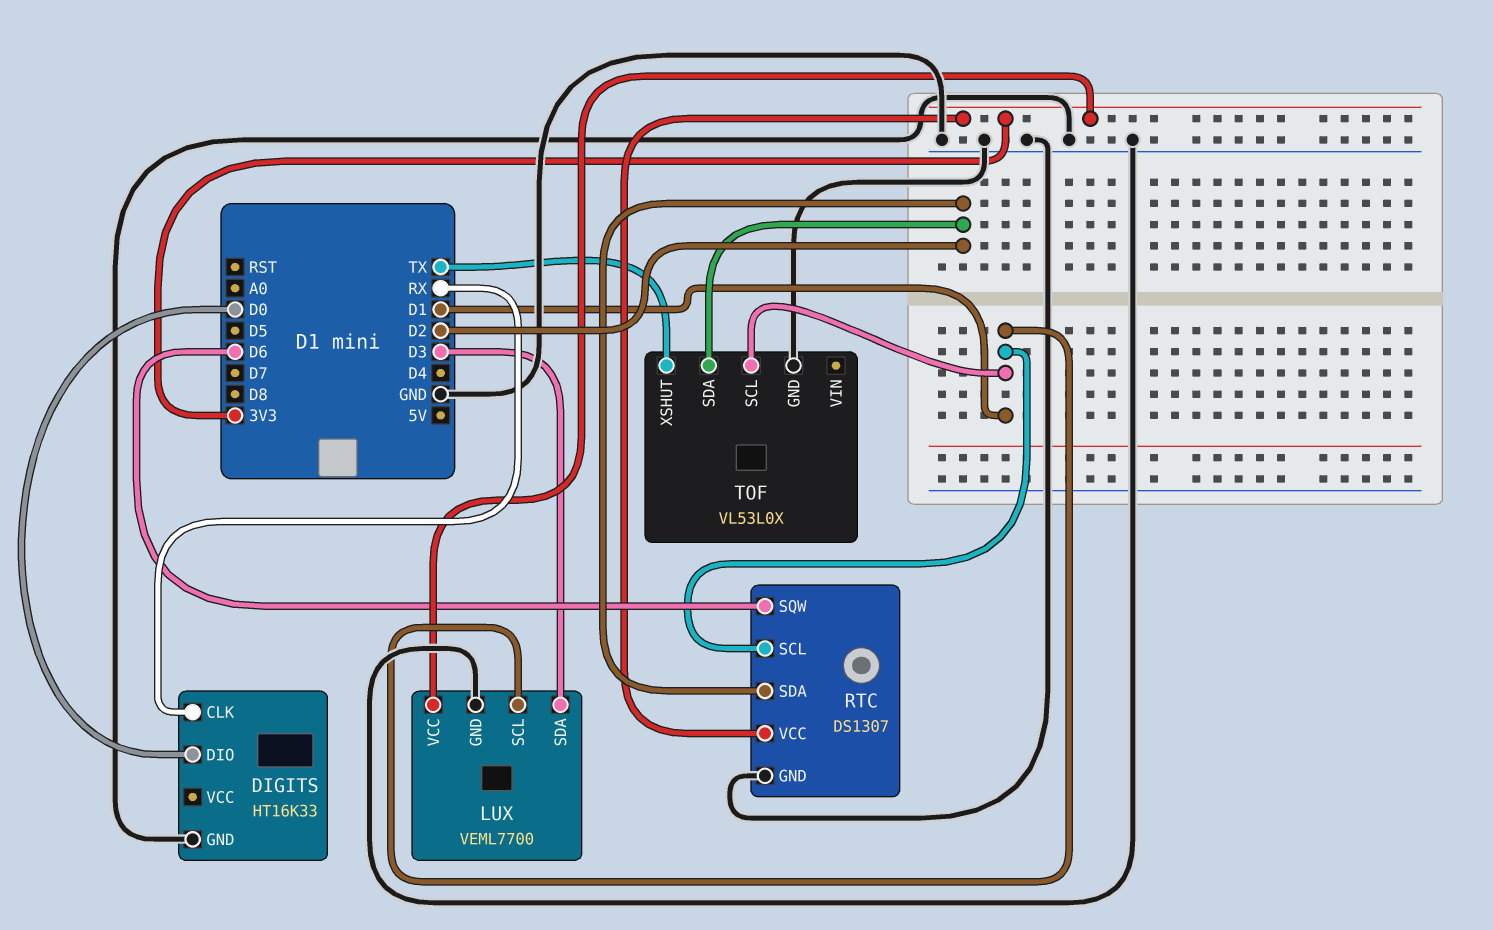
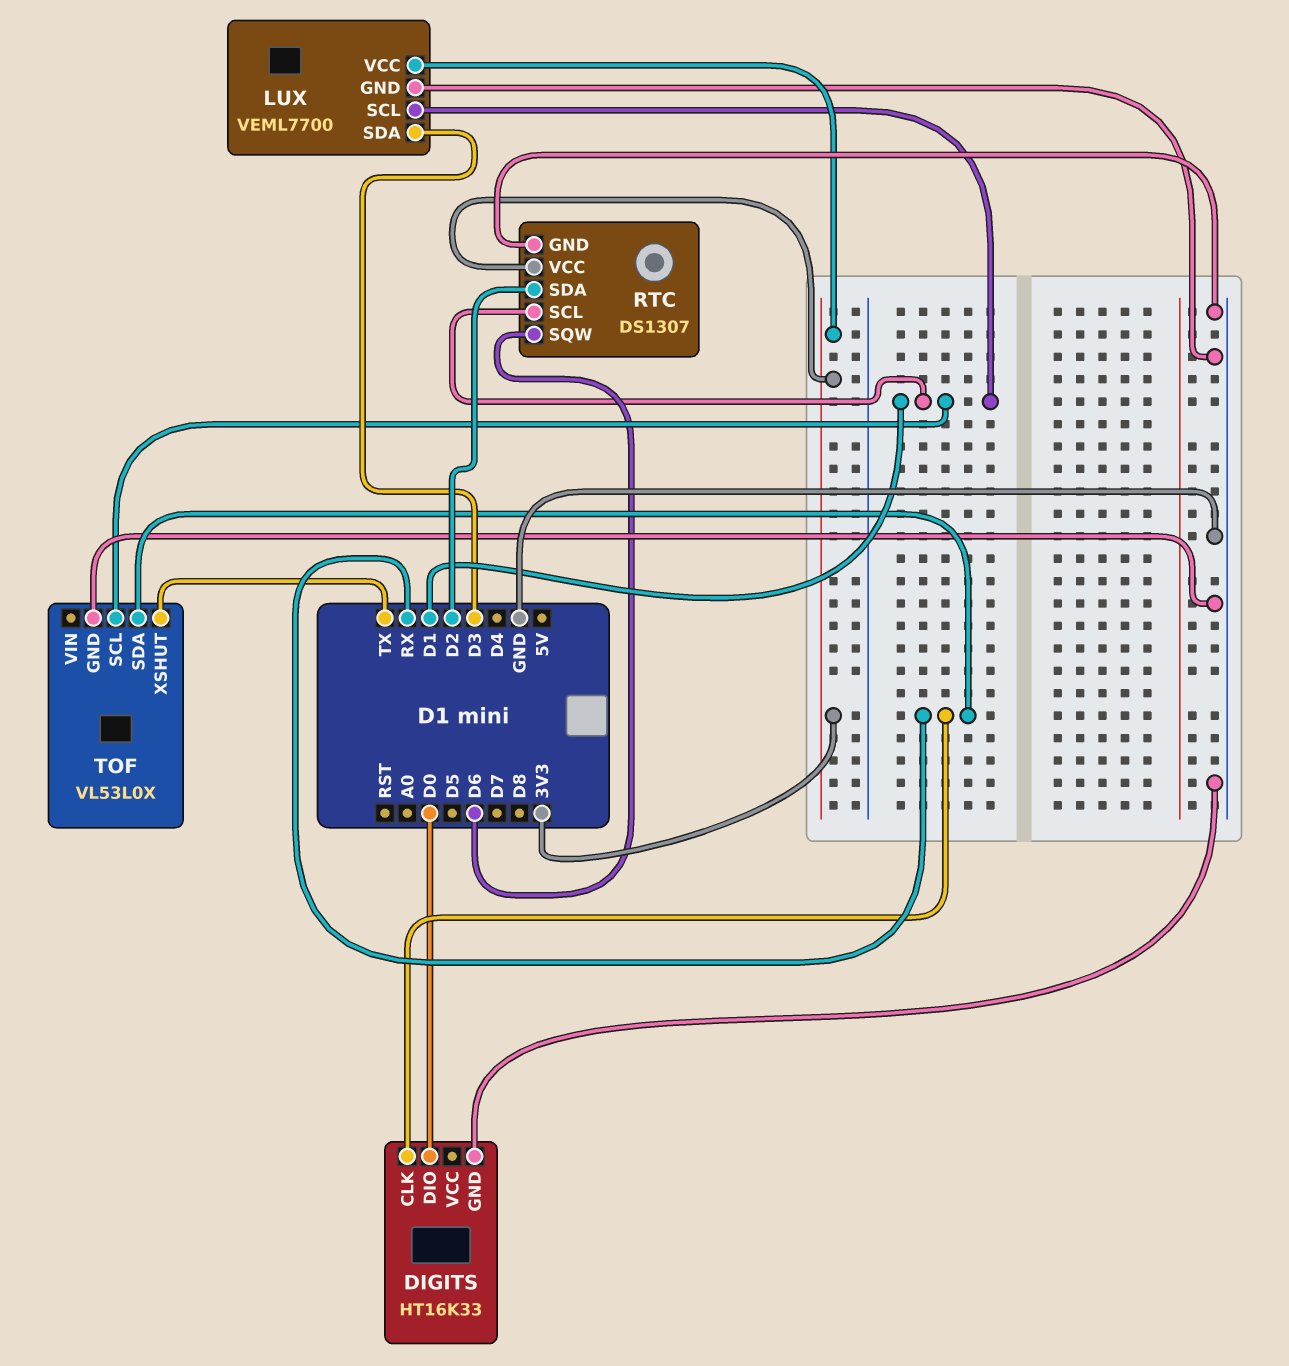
TOF pin SDA: D2 -> RX

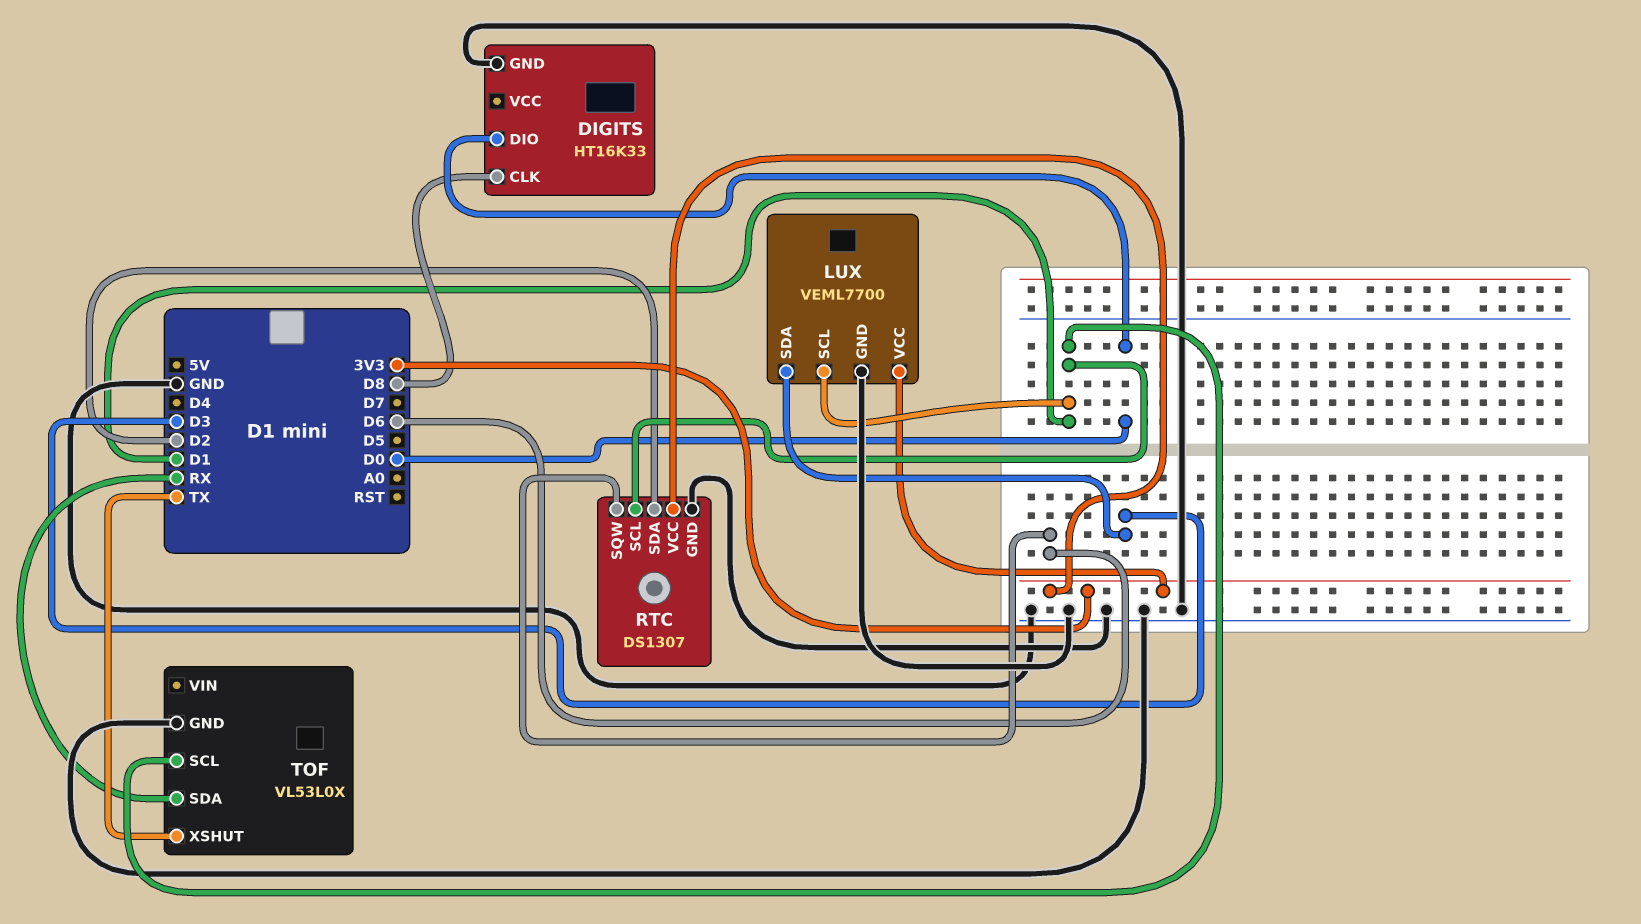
DIGITS pin CLK: RX -> D8

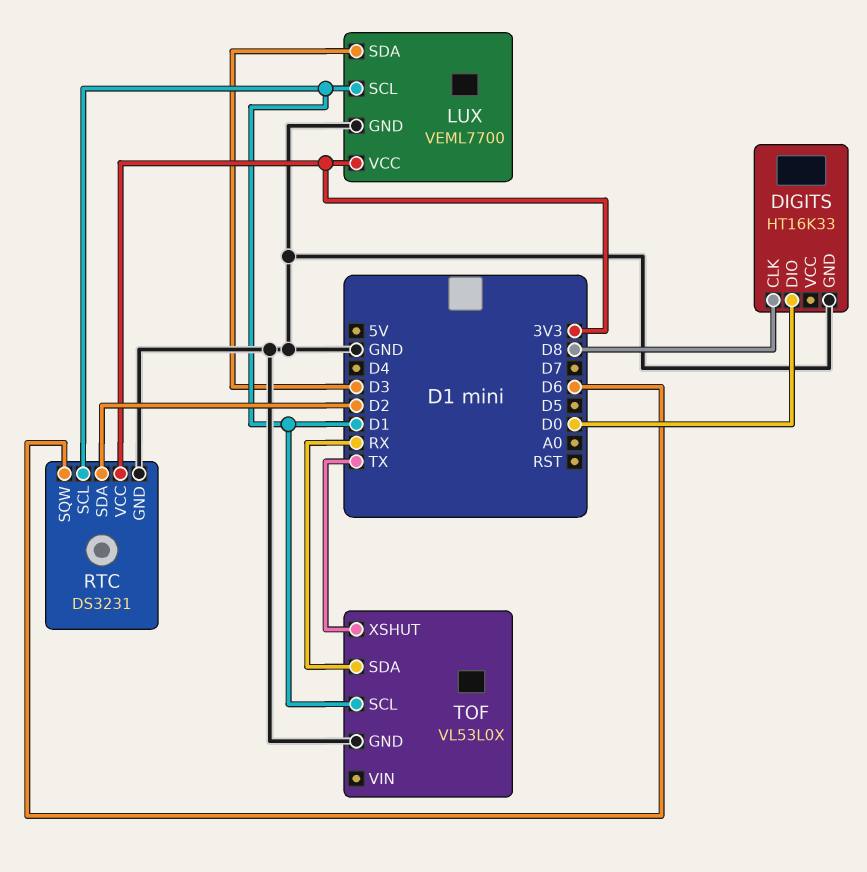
RTC: DS1307 -> DS3231

